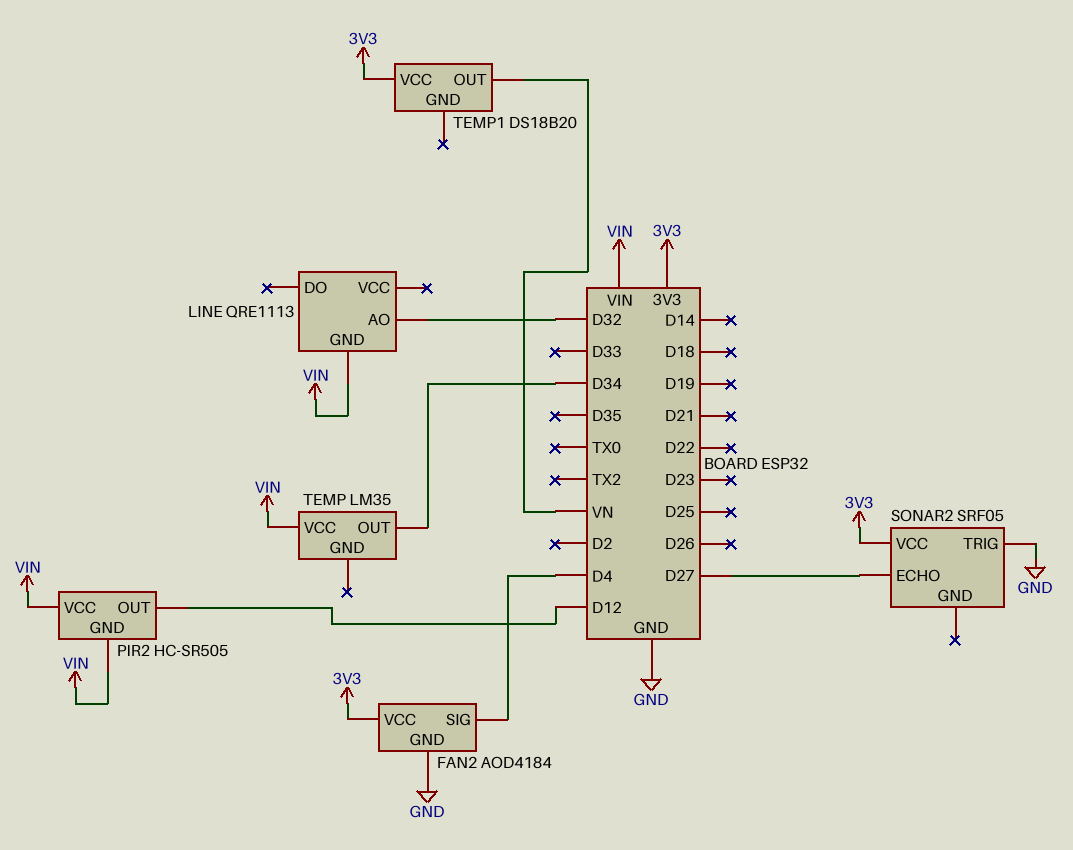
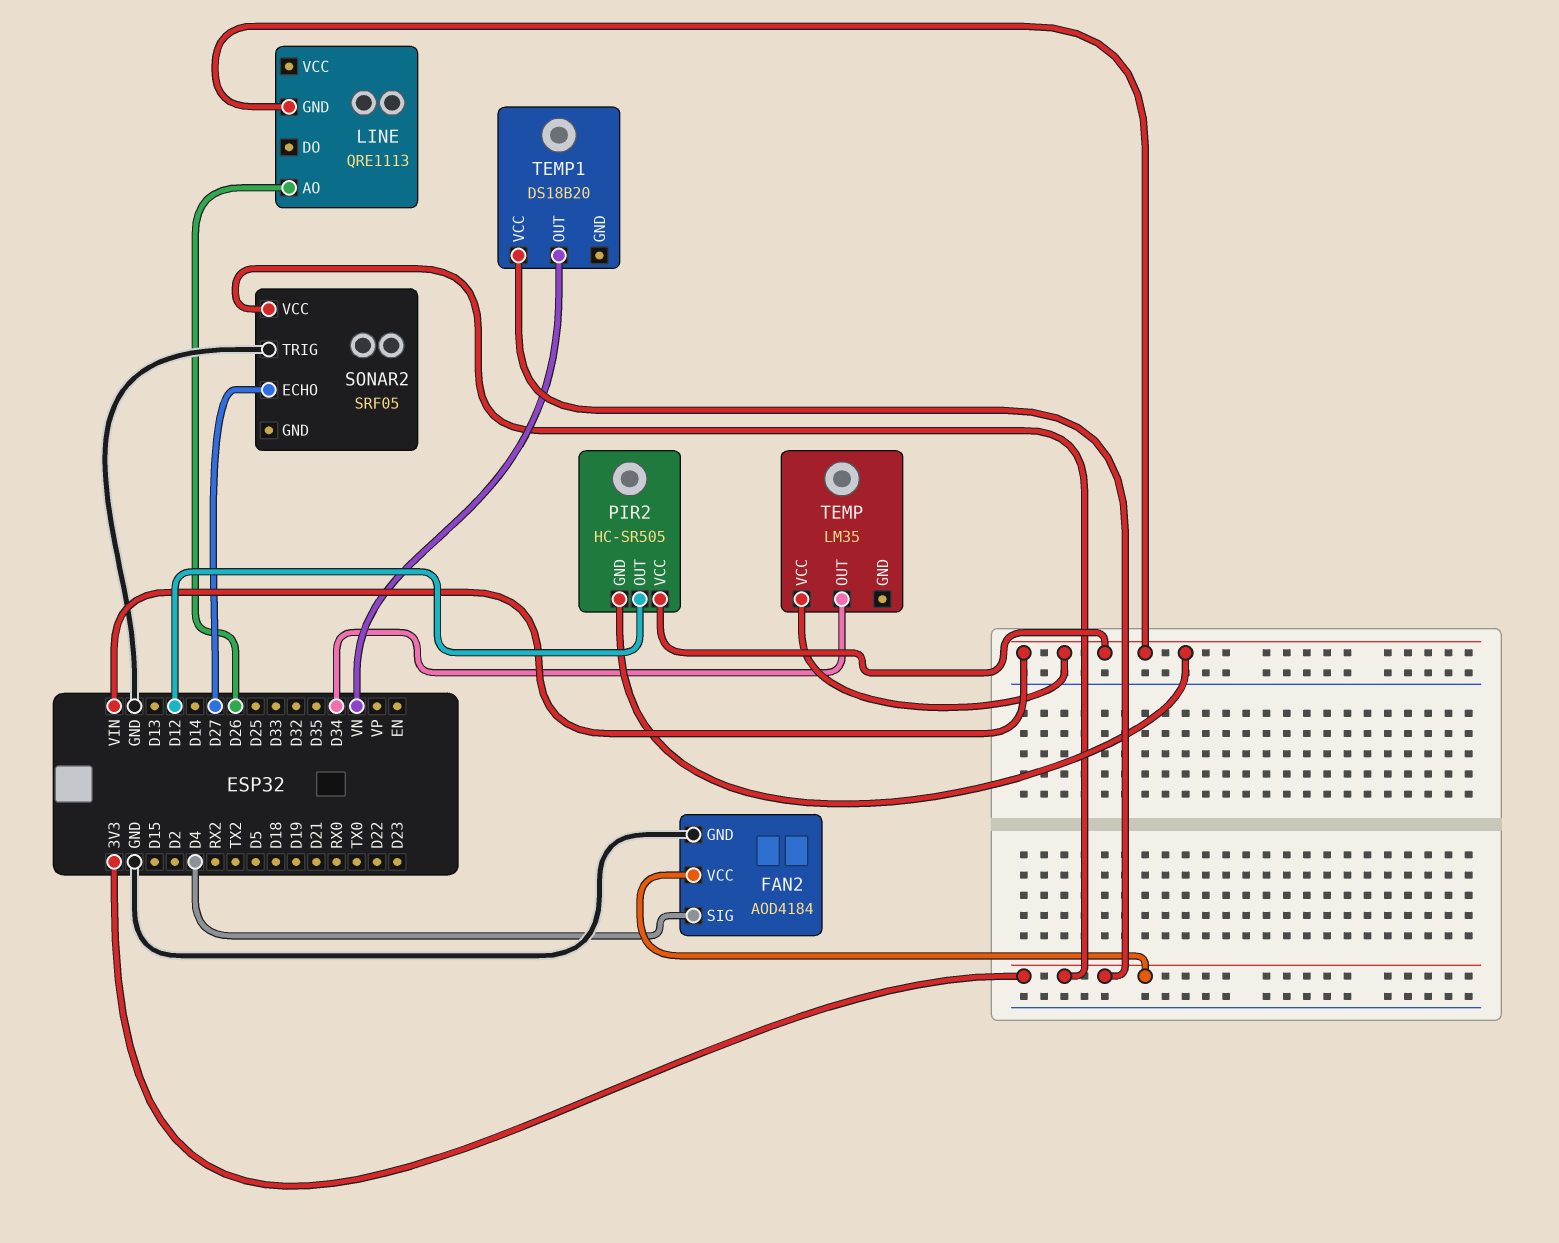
LINE pin AO: D32 -> D26

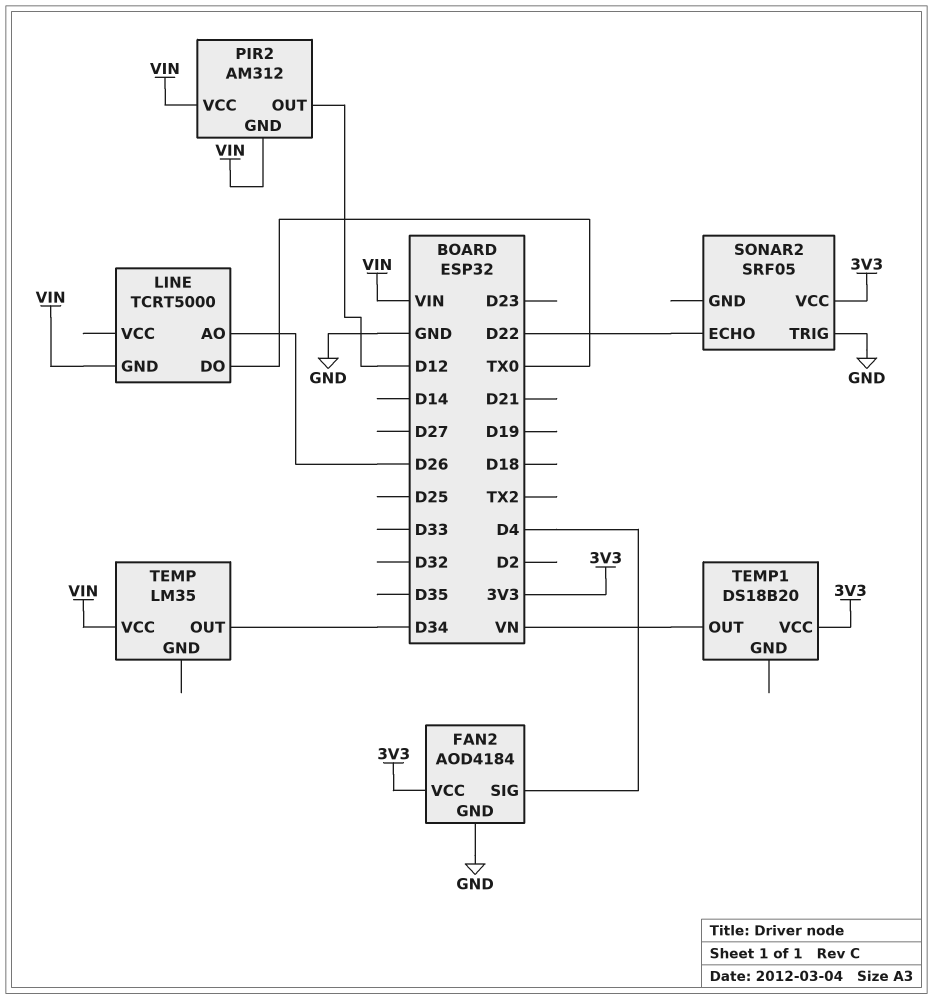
LINE: QRE1113 -> TCRT5000
LINE pin DO: none -> TX0
PIR2: HC-SR505 -> AM312
SONAR2 pin ECHO: D27 -> D22

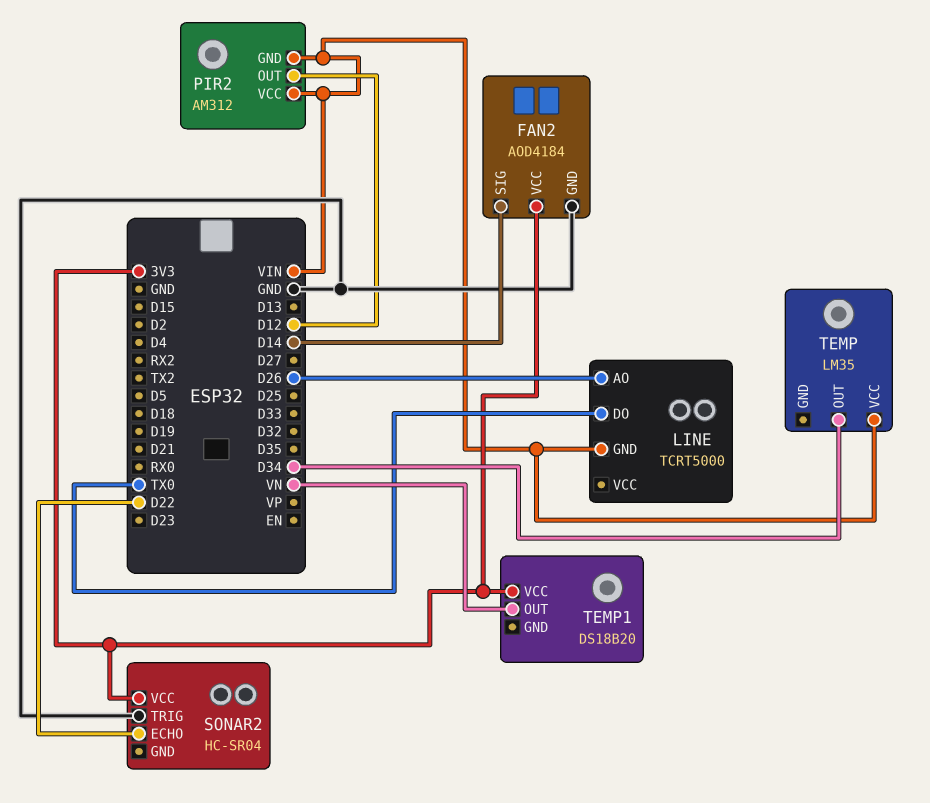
FAN2 pin SIG: D4 -> D14
SONAR2: SRF05 -> HC-SR04

